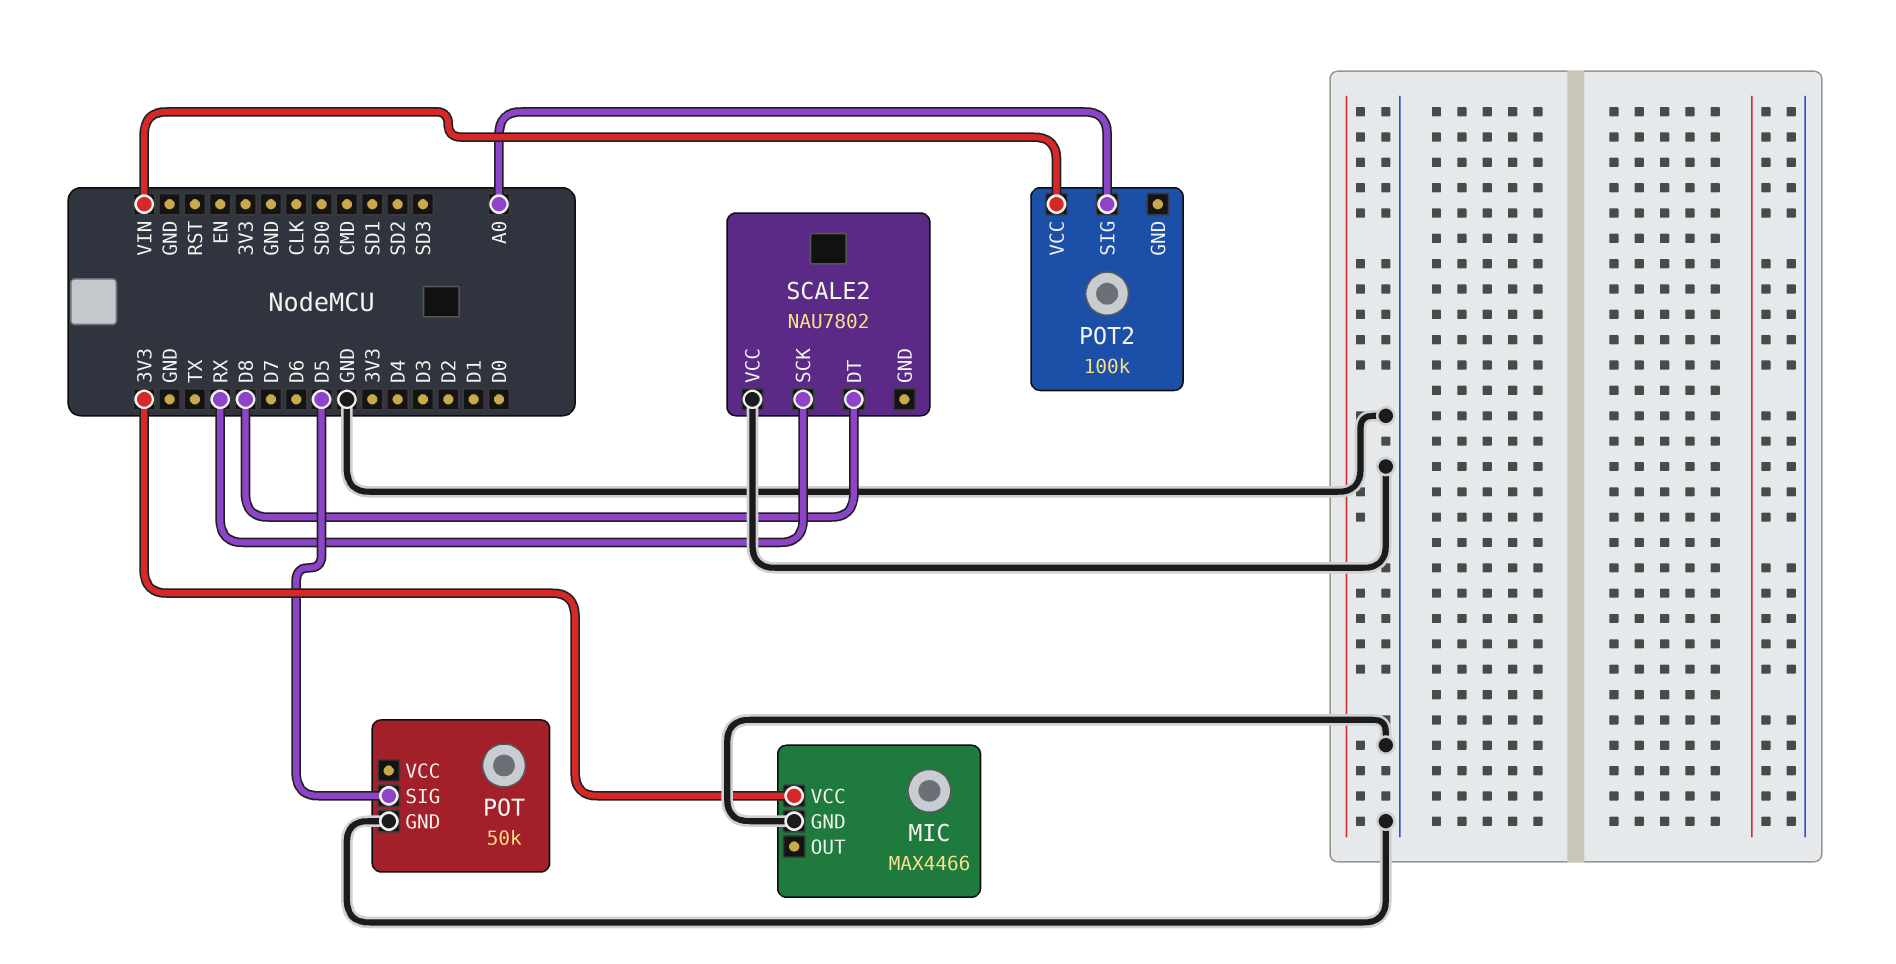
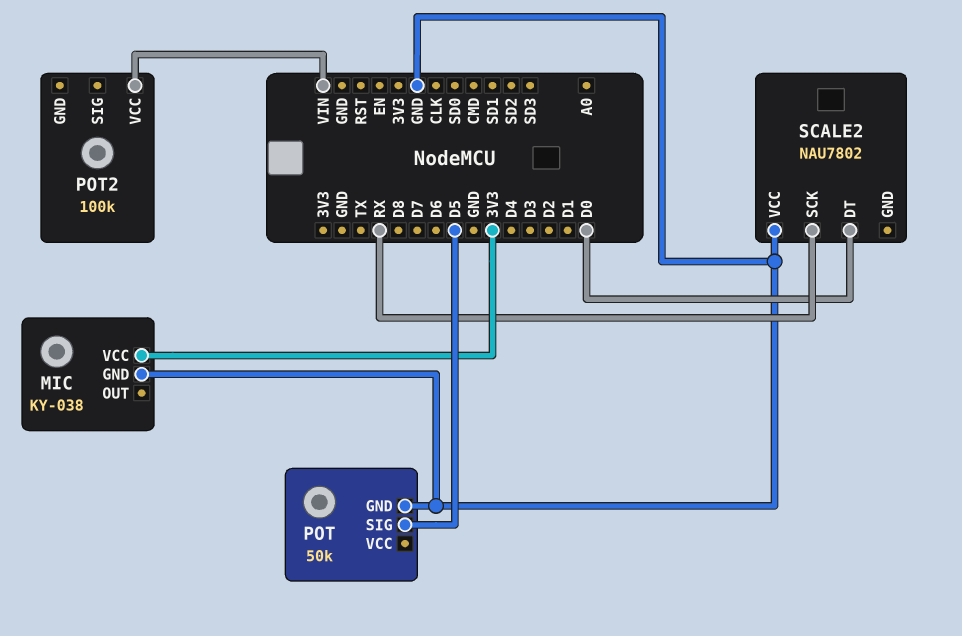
MIC: MAX4466 -> KY-038
POT2 pin SIG: A0 -> none
SCALE2 pin DT: D8 -> D0

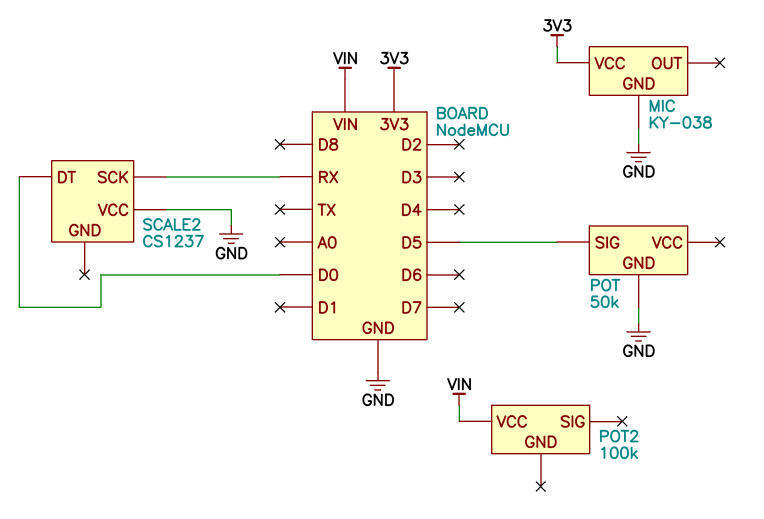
SCALE2: NAU7802 -> CS1237

